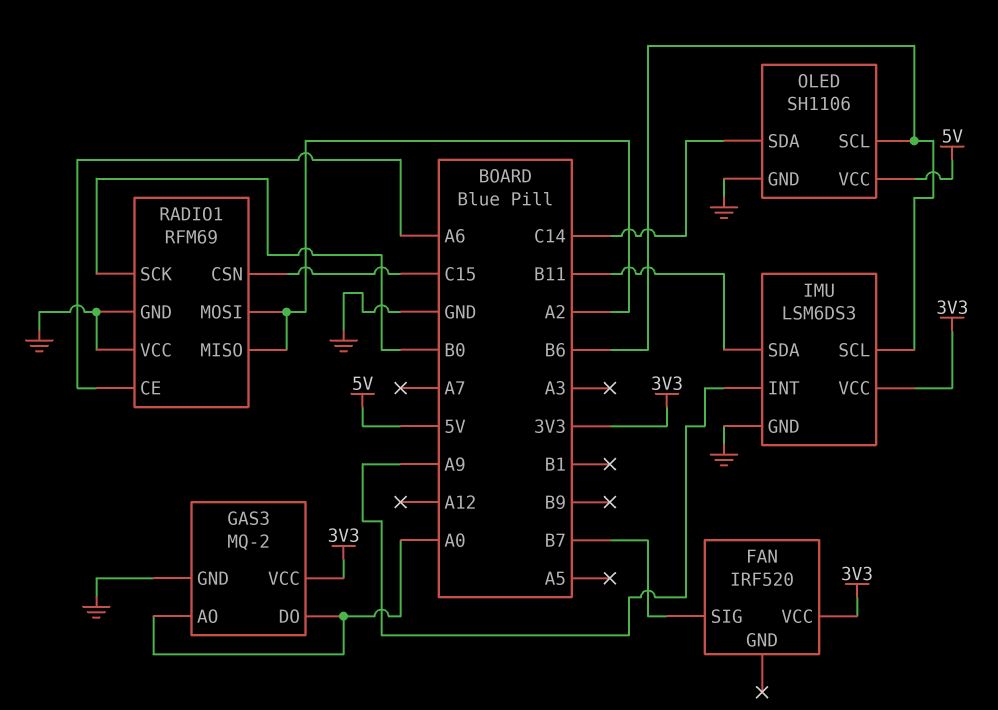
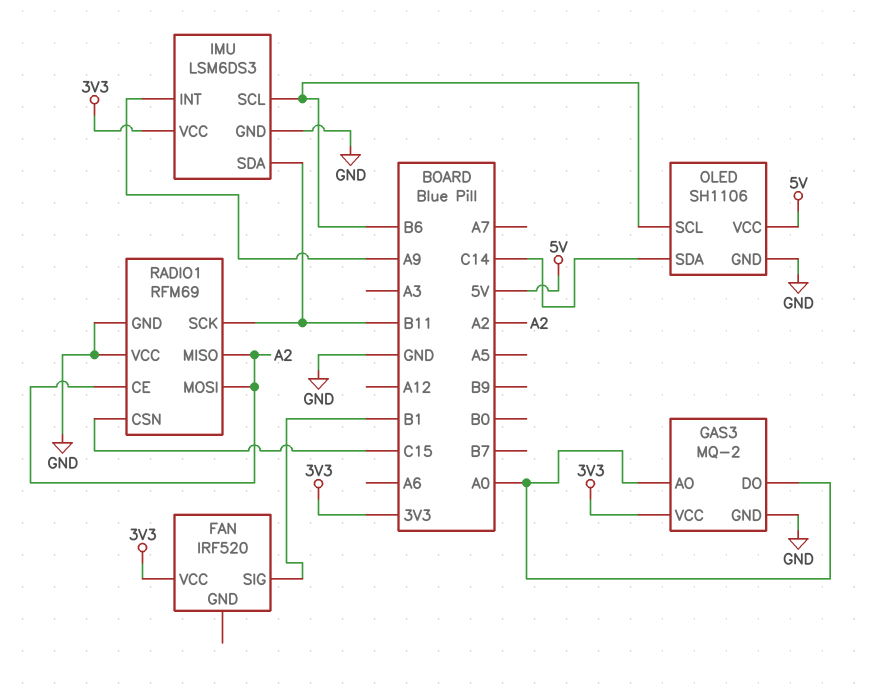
FAN pin SIG: B7 -> B1
RADIO1 pin CE: A6 -> A2
RADIO1 pin SCK: B0 -> B11

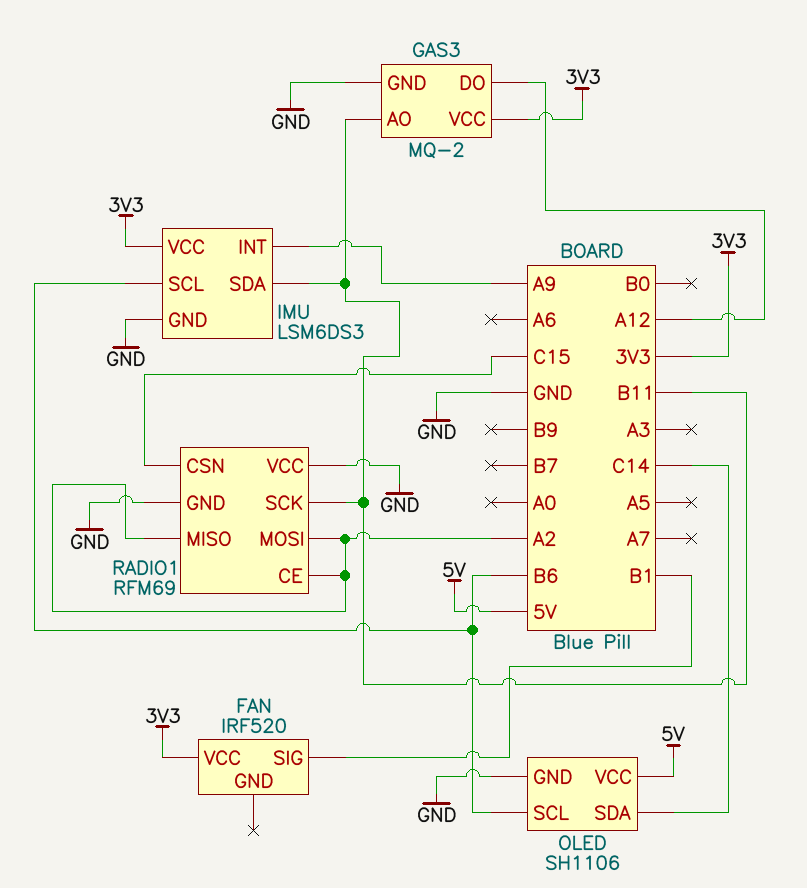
GAS3 pin AO: A0 -> B11
GAS3 pin DO: A0 -> A12

